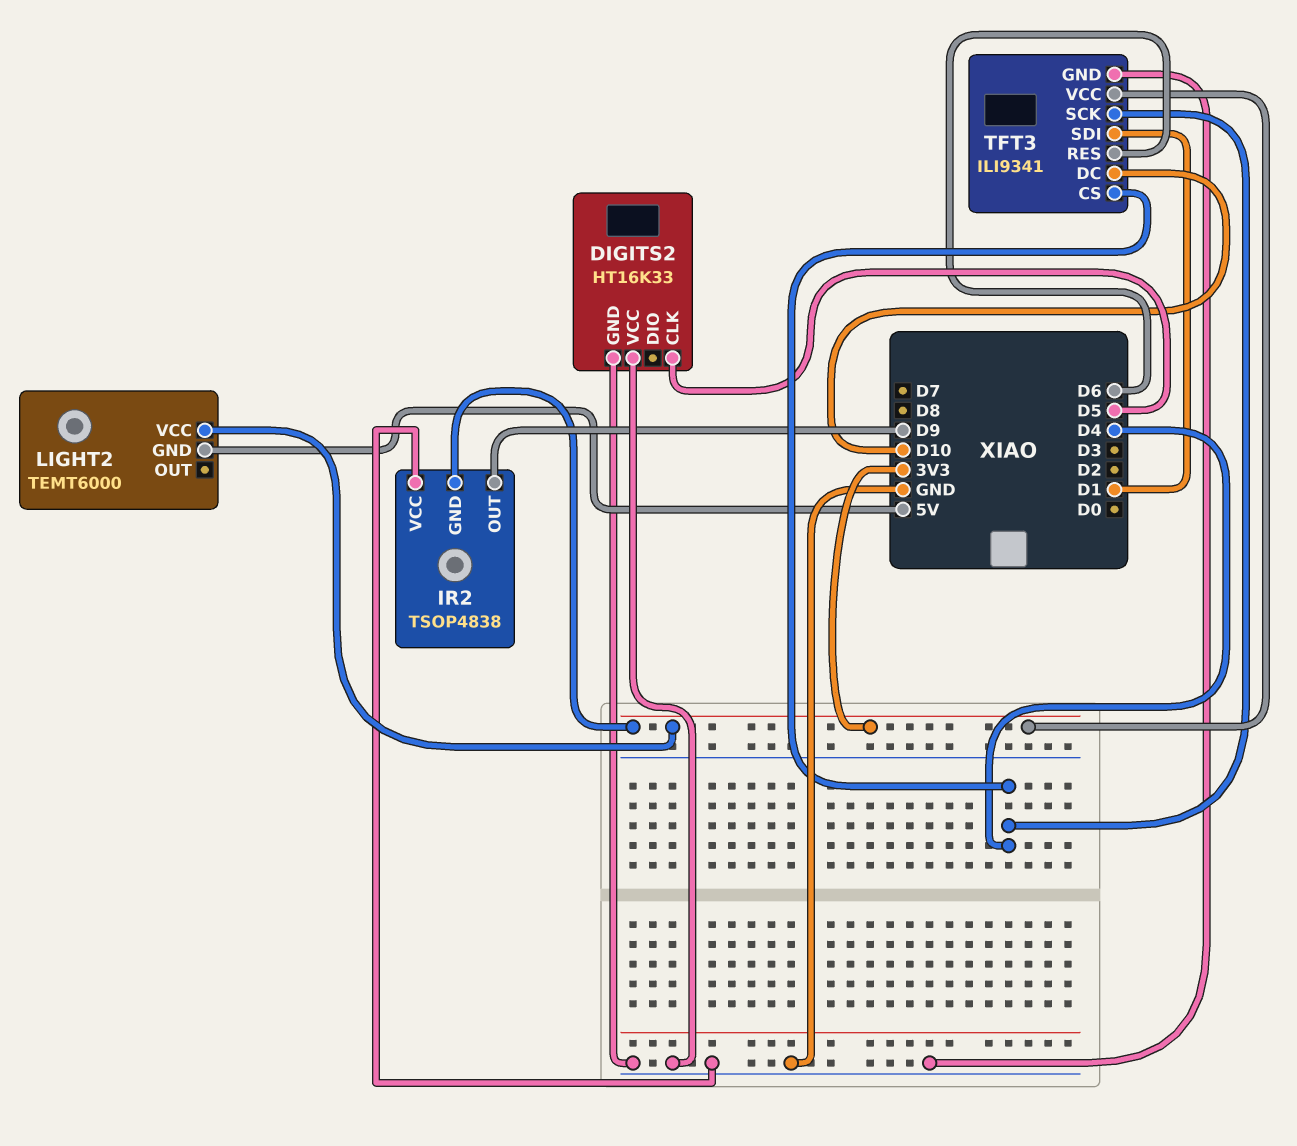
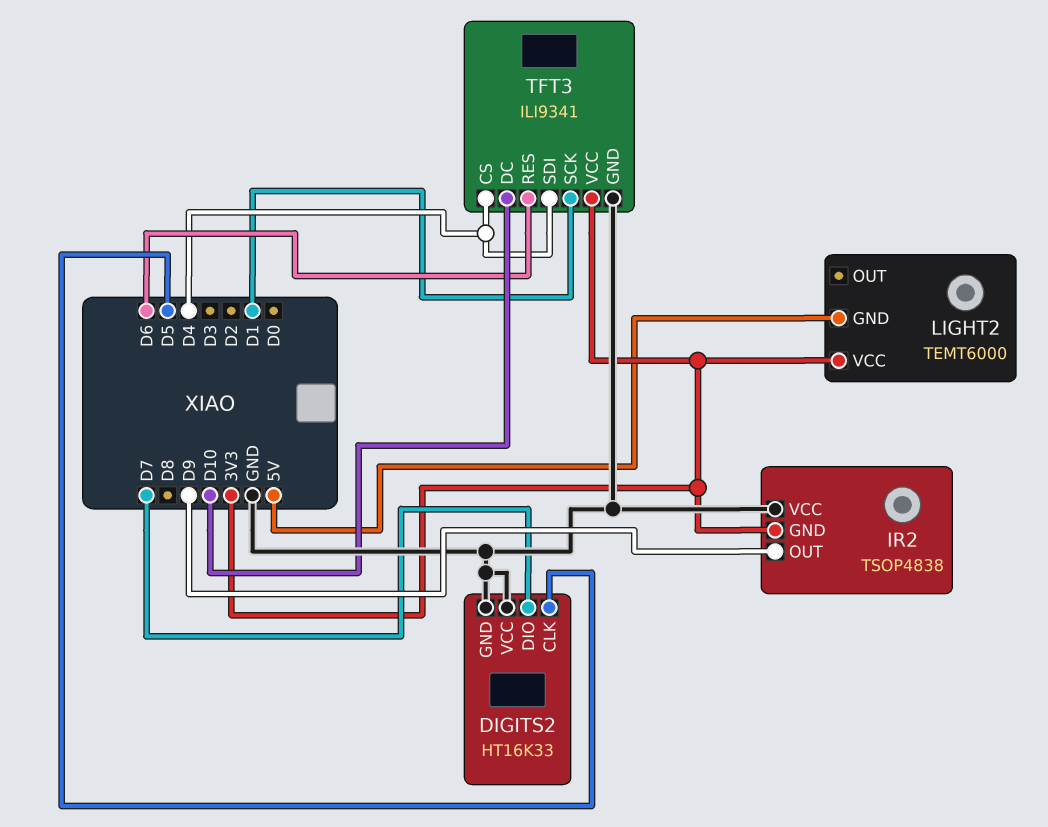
DIGITS2 pin DIO: none -> D7
TFT3 pin SCK: D4 -> D1
TFT3 pin SDI: D1 -> D4

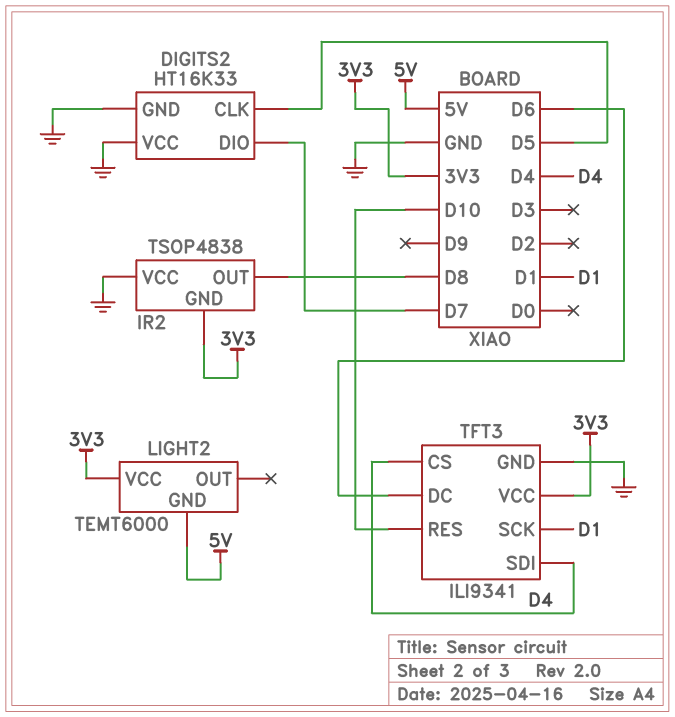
IR2 pin OUT: D9 -> D8
TFT3 pin DC: D10 -> D6
TFT3 pin RES: D6 -> D10

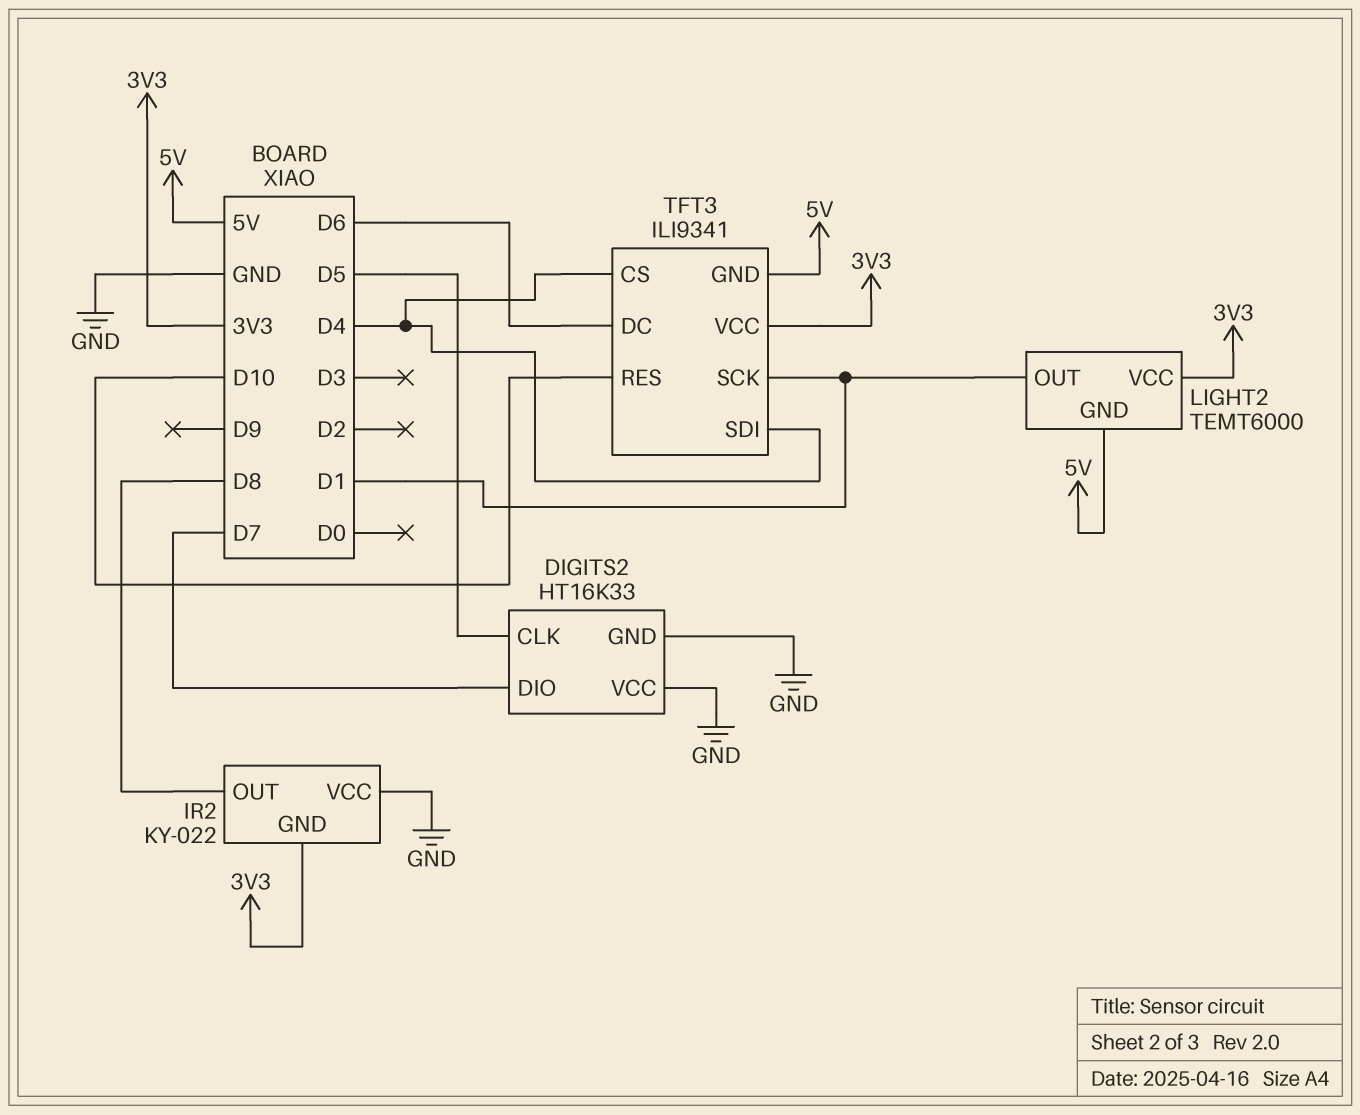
IR2: TSOP4838 -> KY-022
LIGHT2 pin OUT: none -> D1
TFT3 pin GND: GND -> 5V

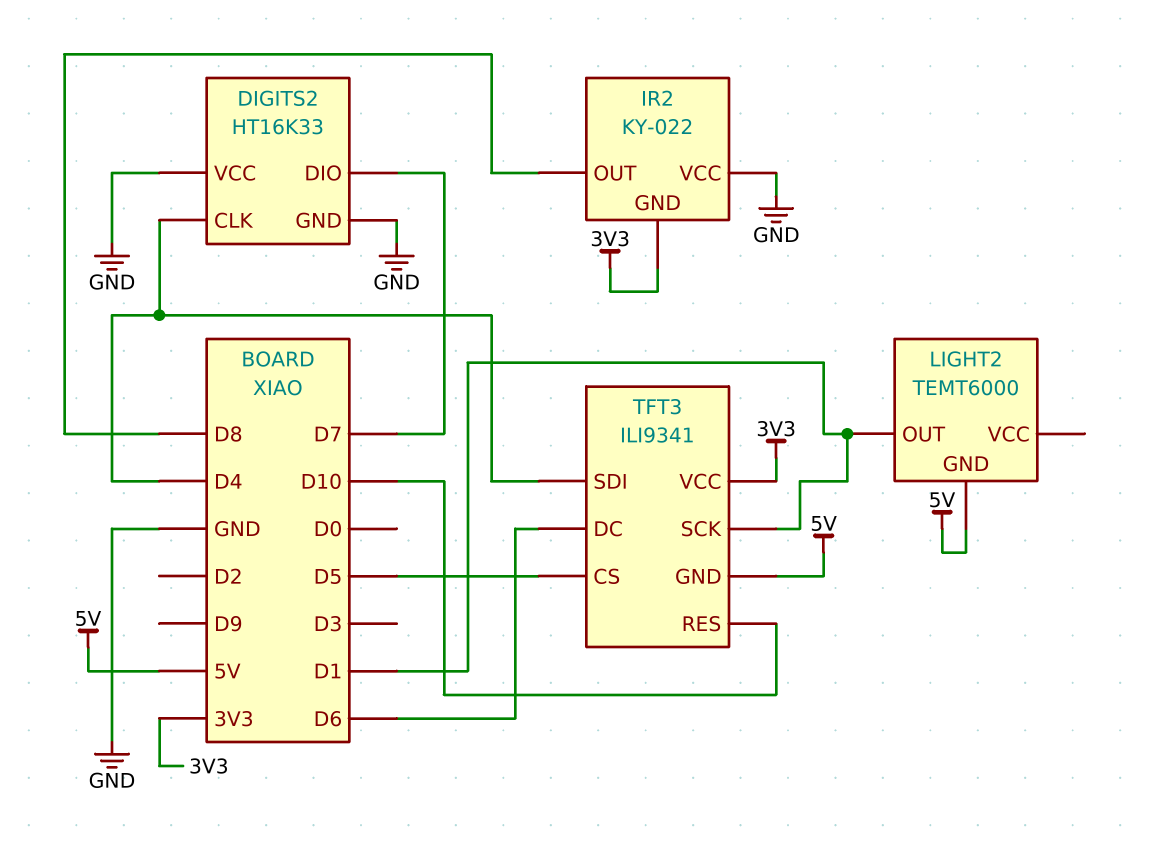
DIGITS2 pin CLK: D5 -> D4
LIGHT2 pin VCC: 3V3 -> none
TFT3 pin CS: D4 -> D5

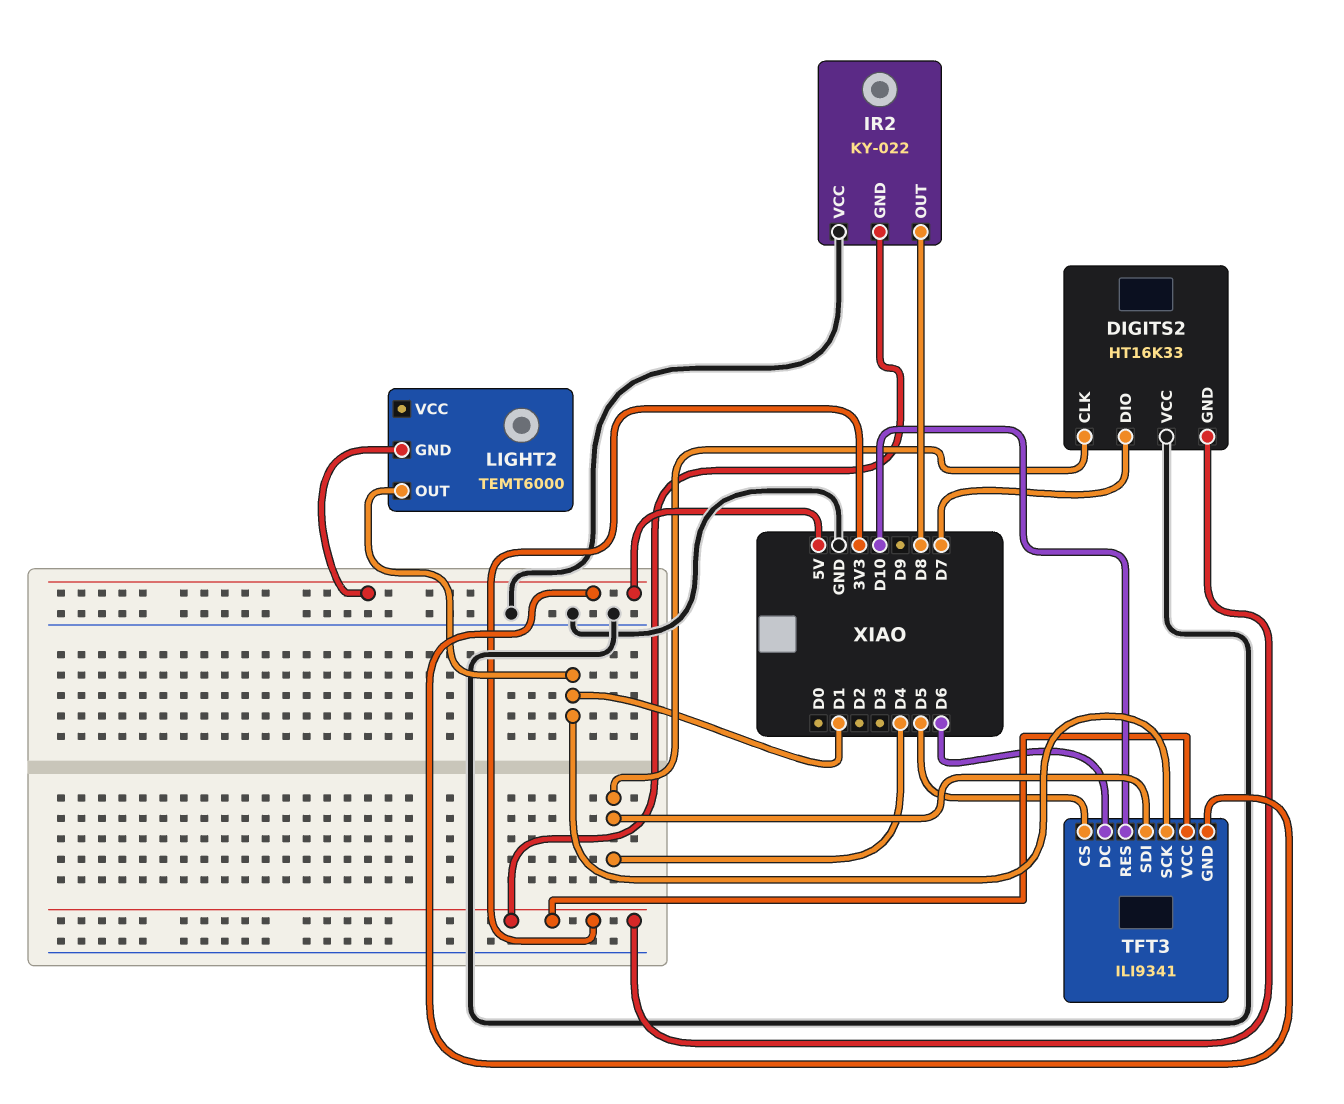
DIGITS2 pin GND: GND -> 3V3

